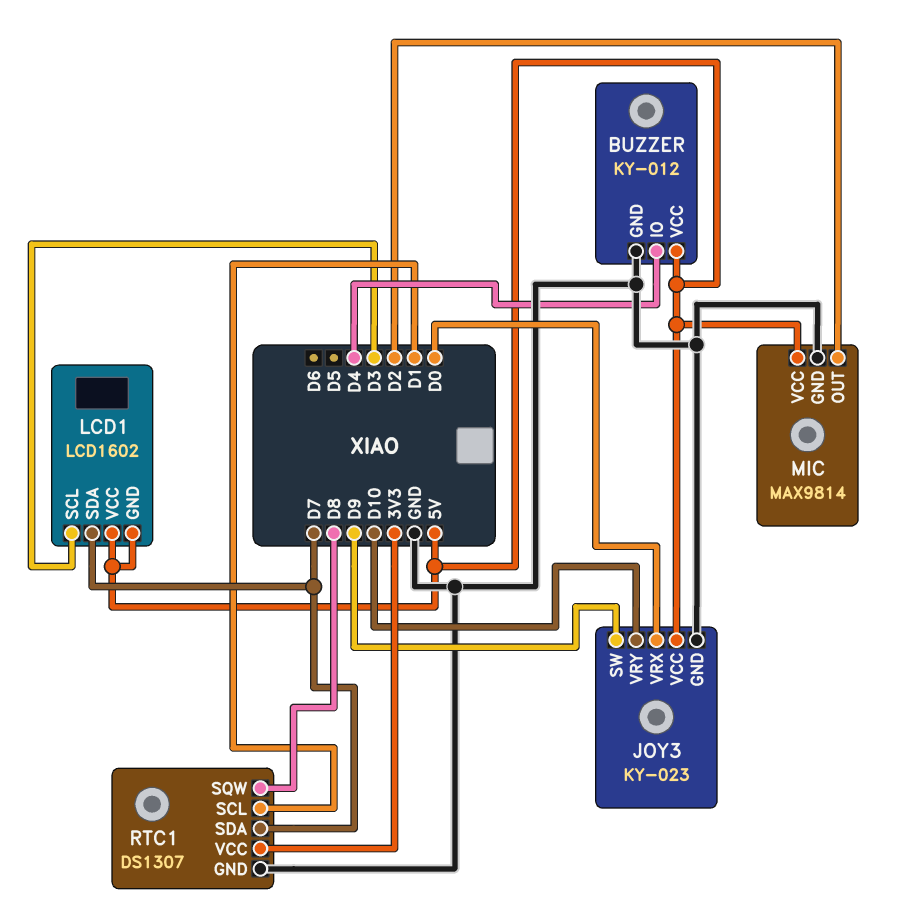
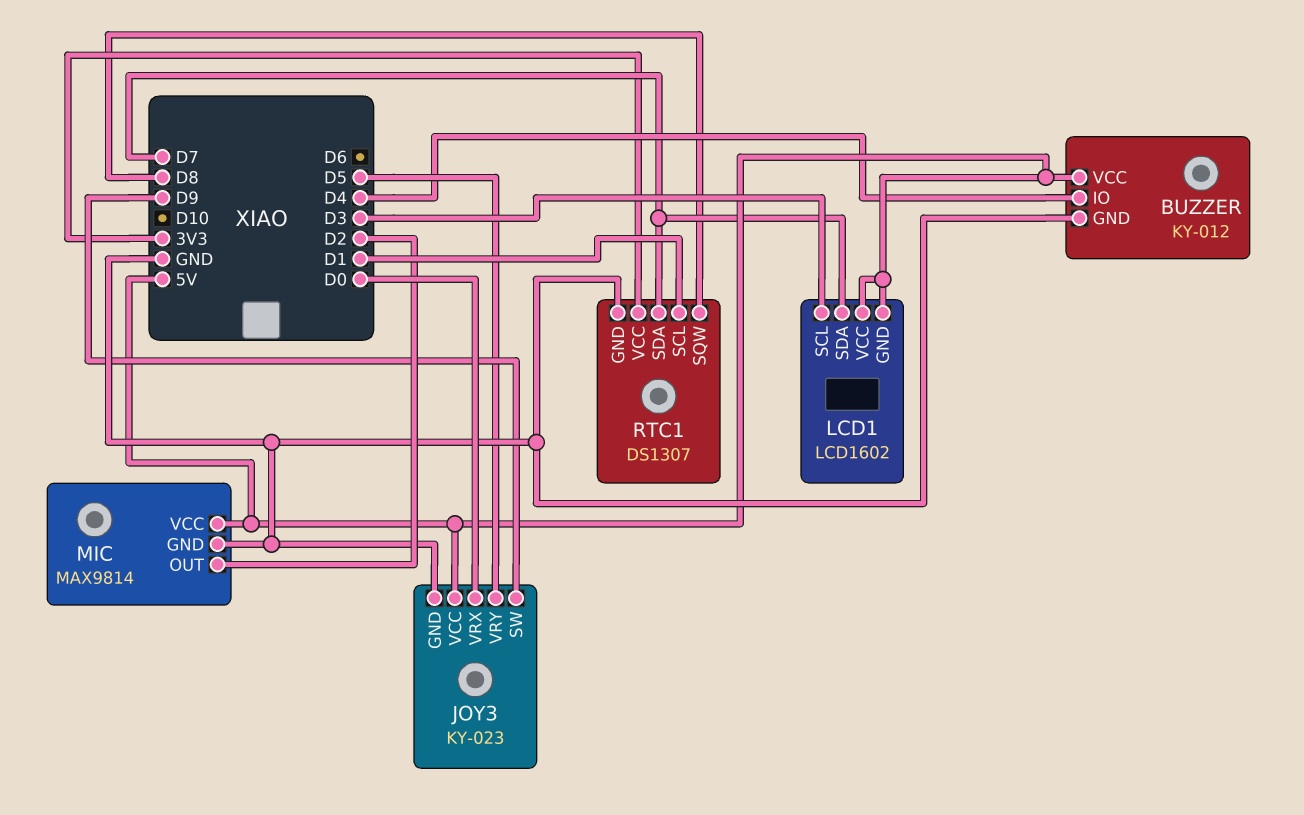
JOY3 pin VRY: D10 -> D5

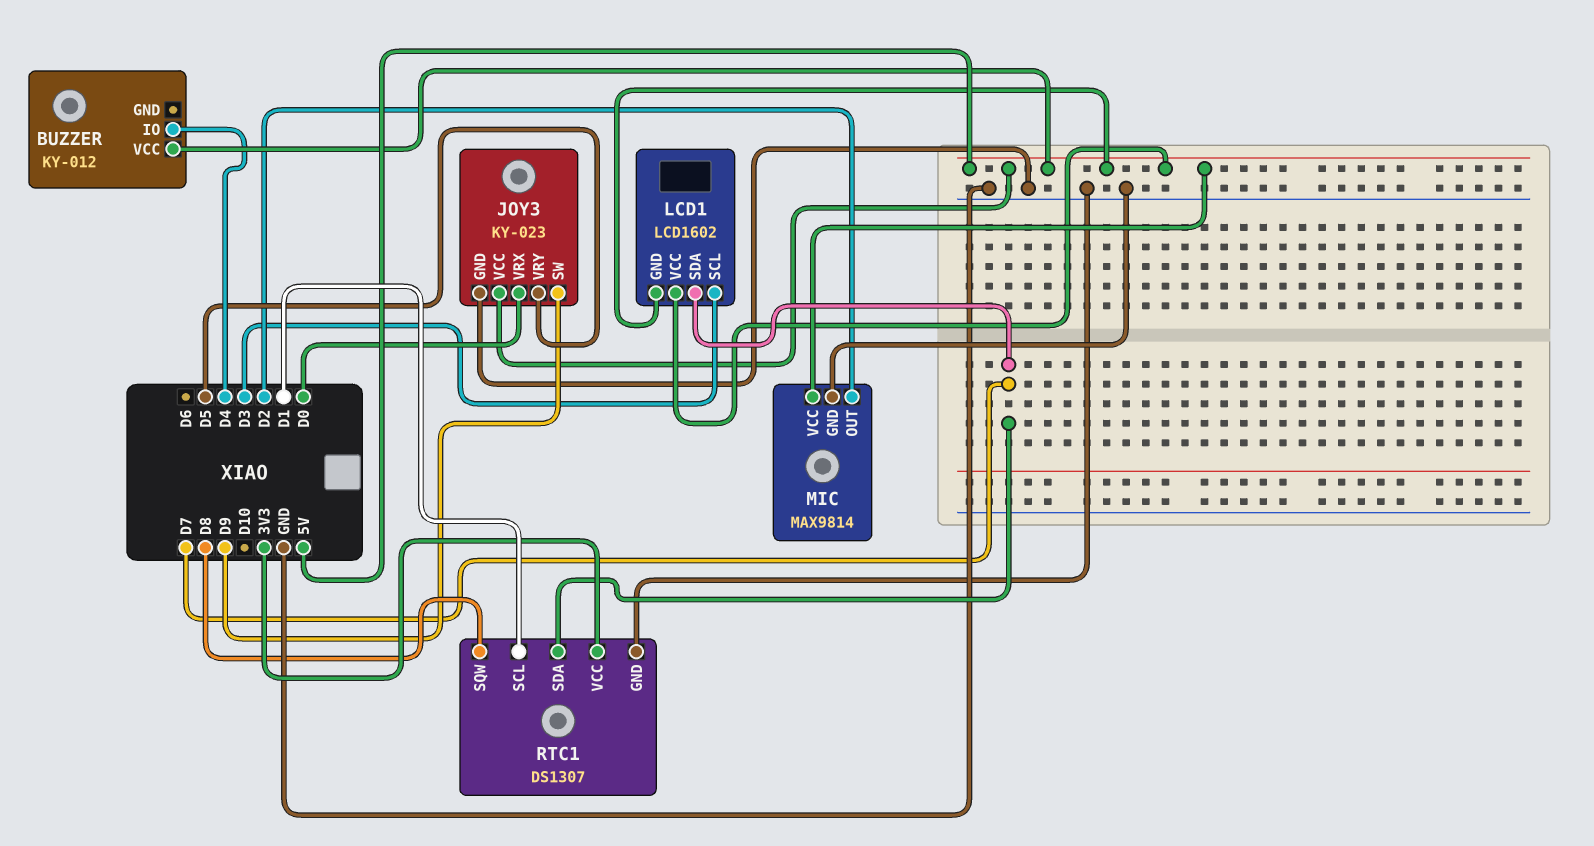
BUZZER pin GND: GND -> none

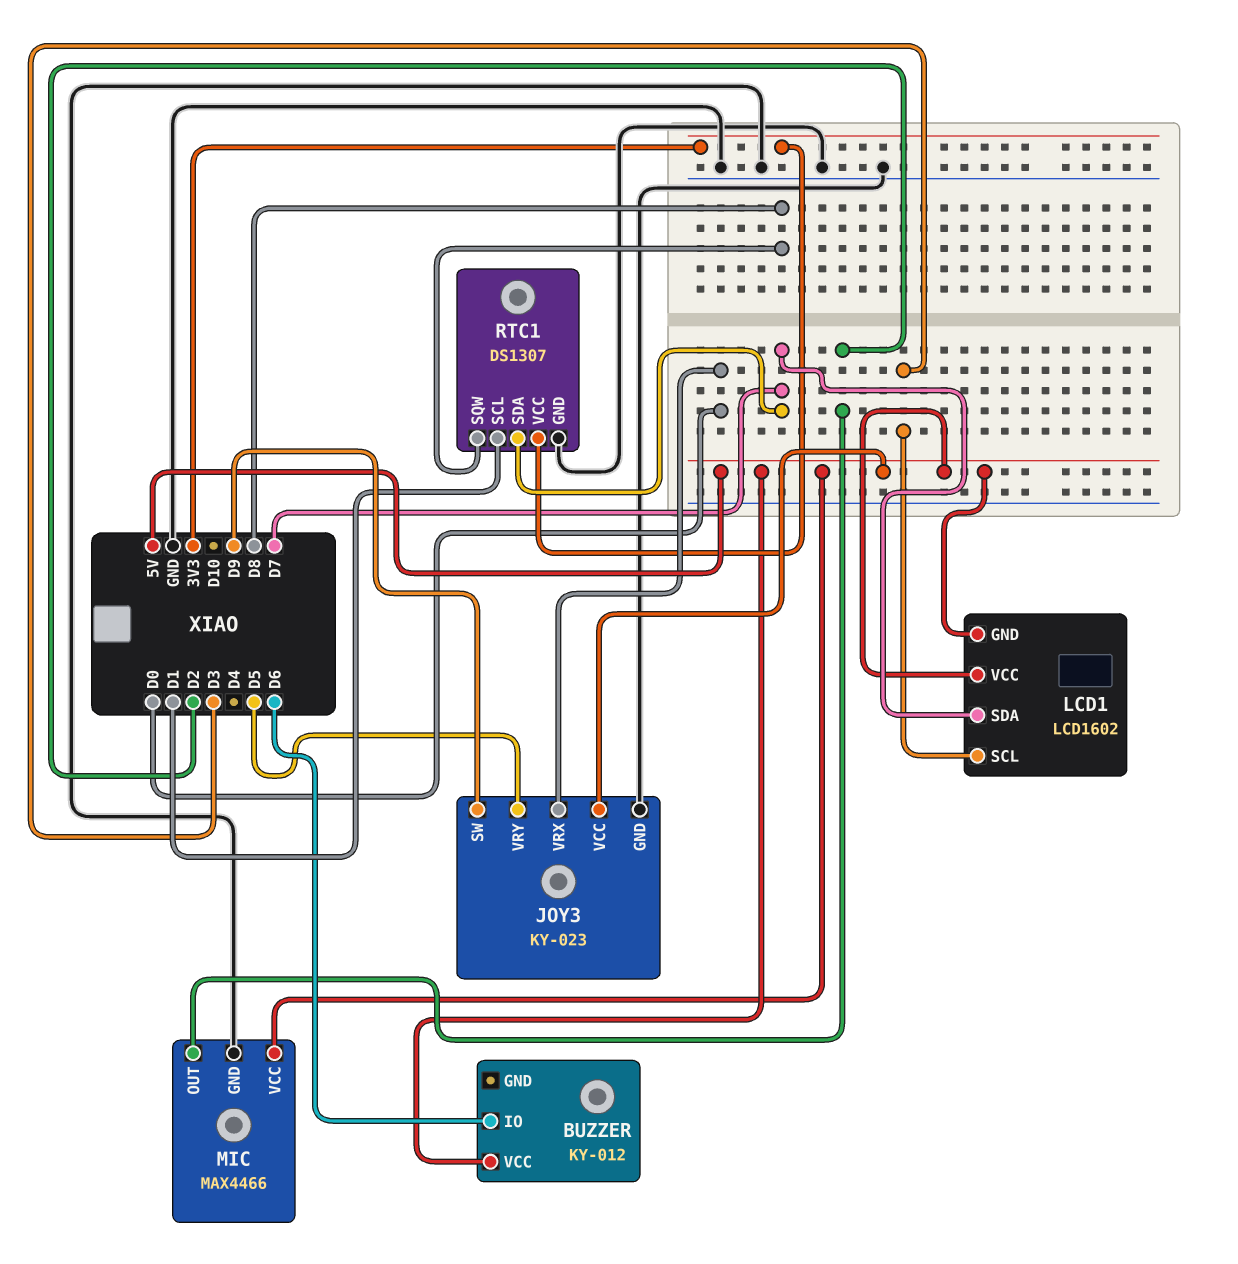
BUZZER pin IO: D4 -> D6
MIC: MAX9814 -> MAX4466

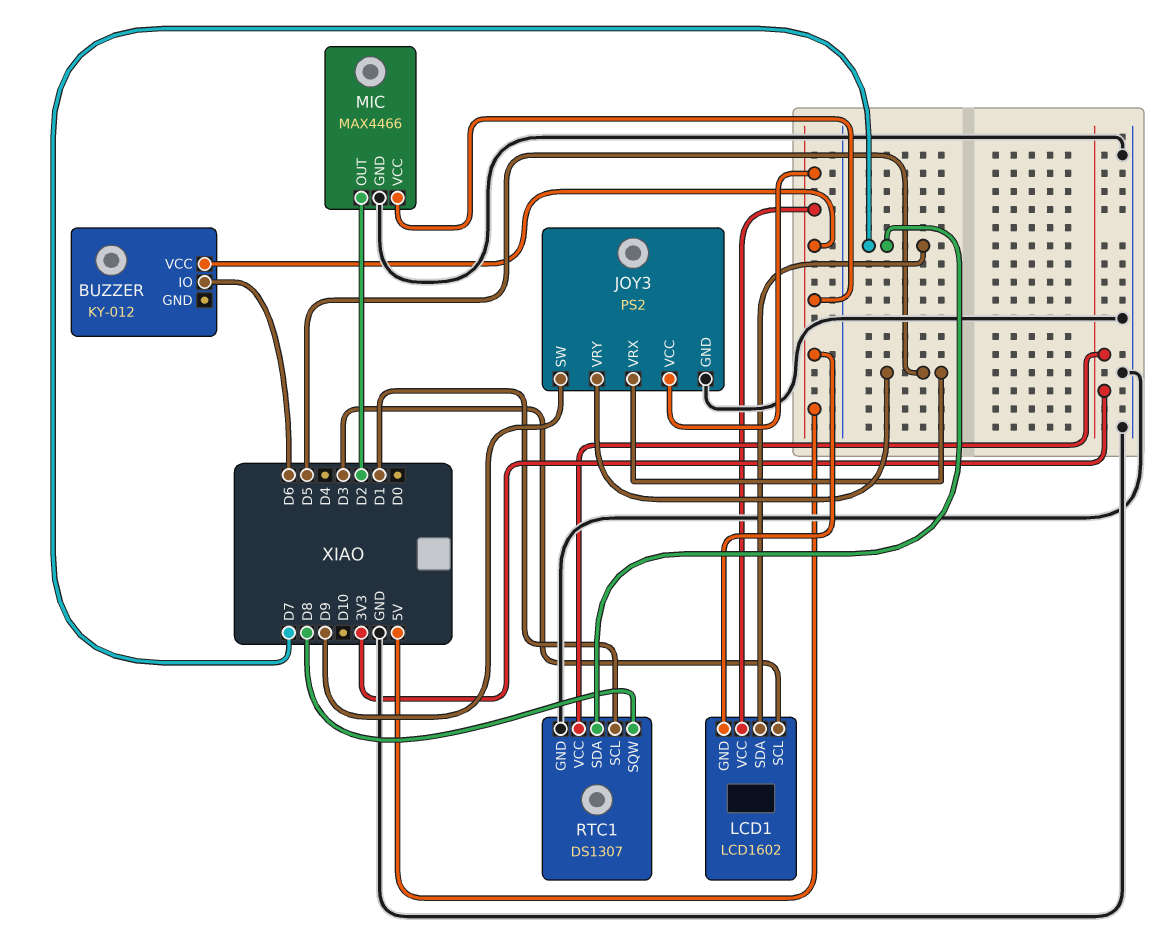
JOY3: KY-023 -> PS2
JOY3 pin VRX: D0 -> D5

